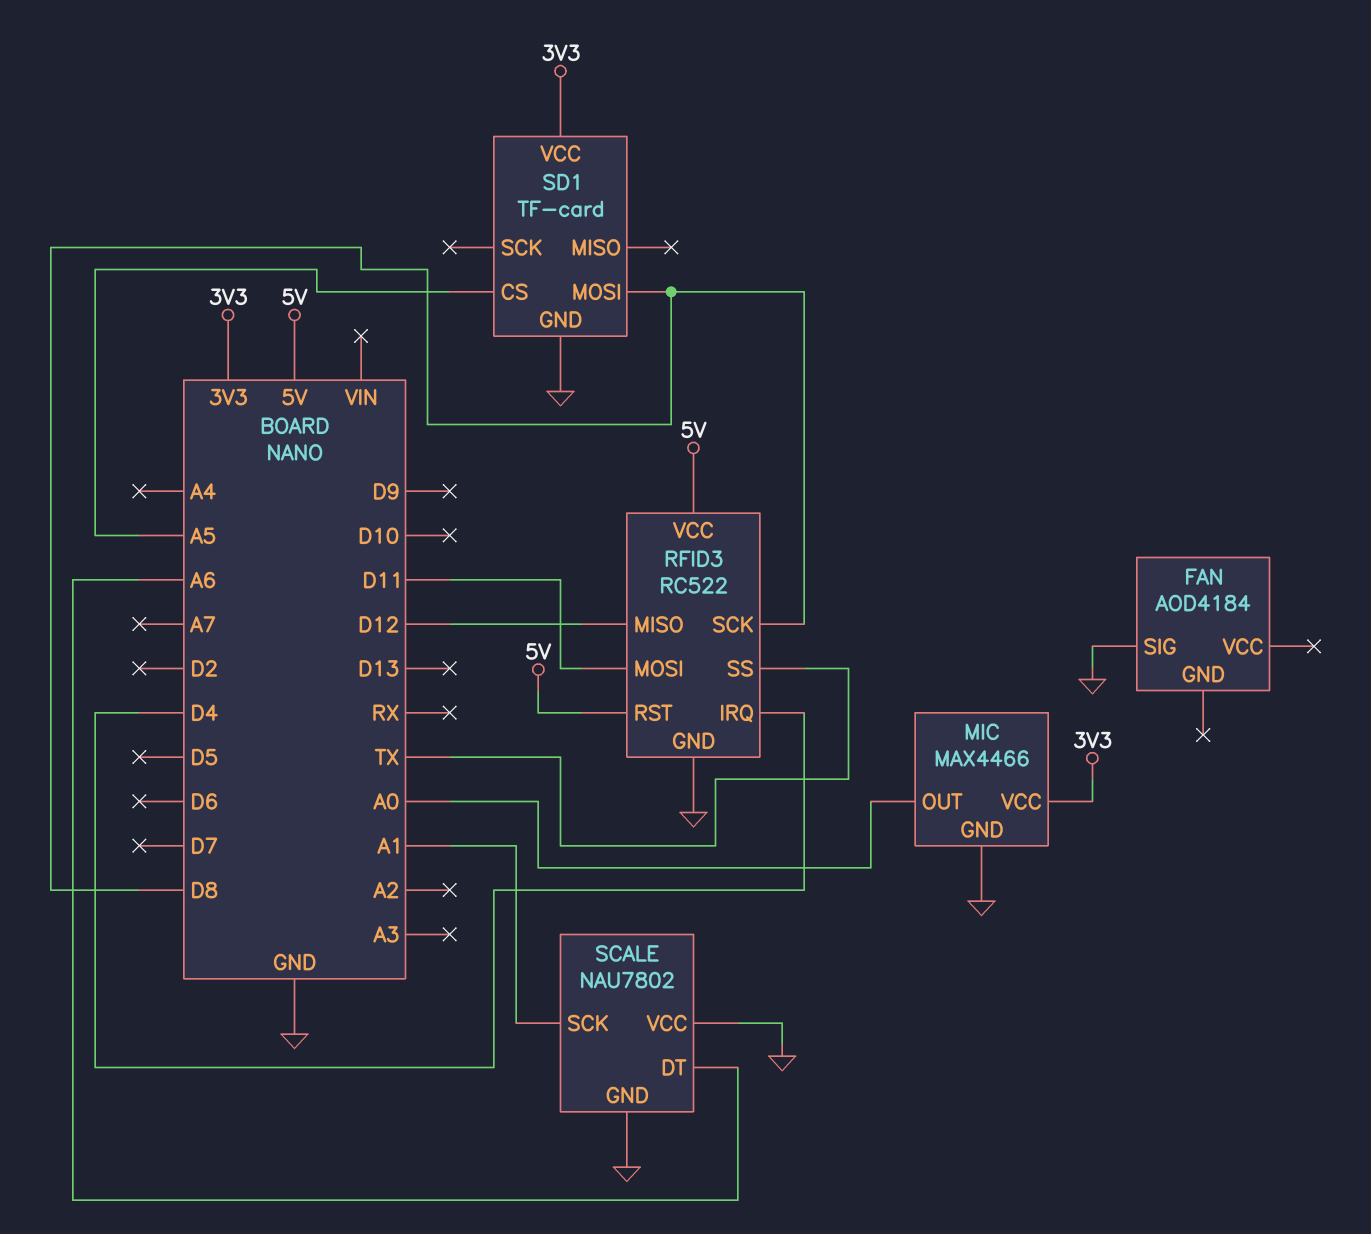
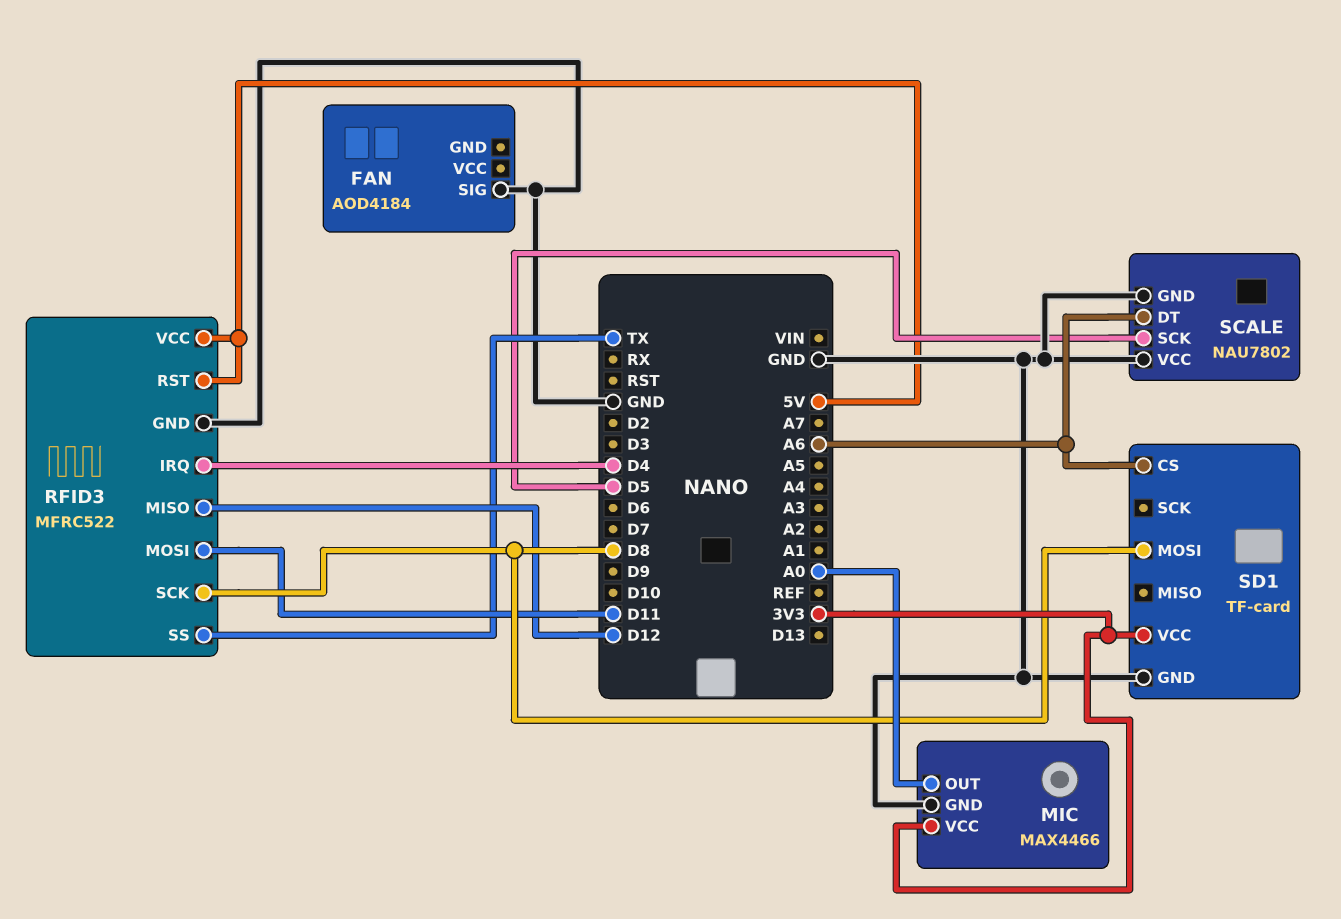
RFID3: RC522 -> MFRC522
SCALE pin SCK: A1 -> D5
SD1 pin CS: A5 -> A6

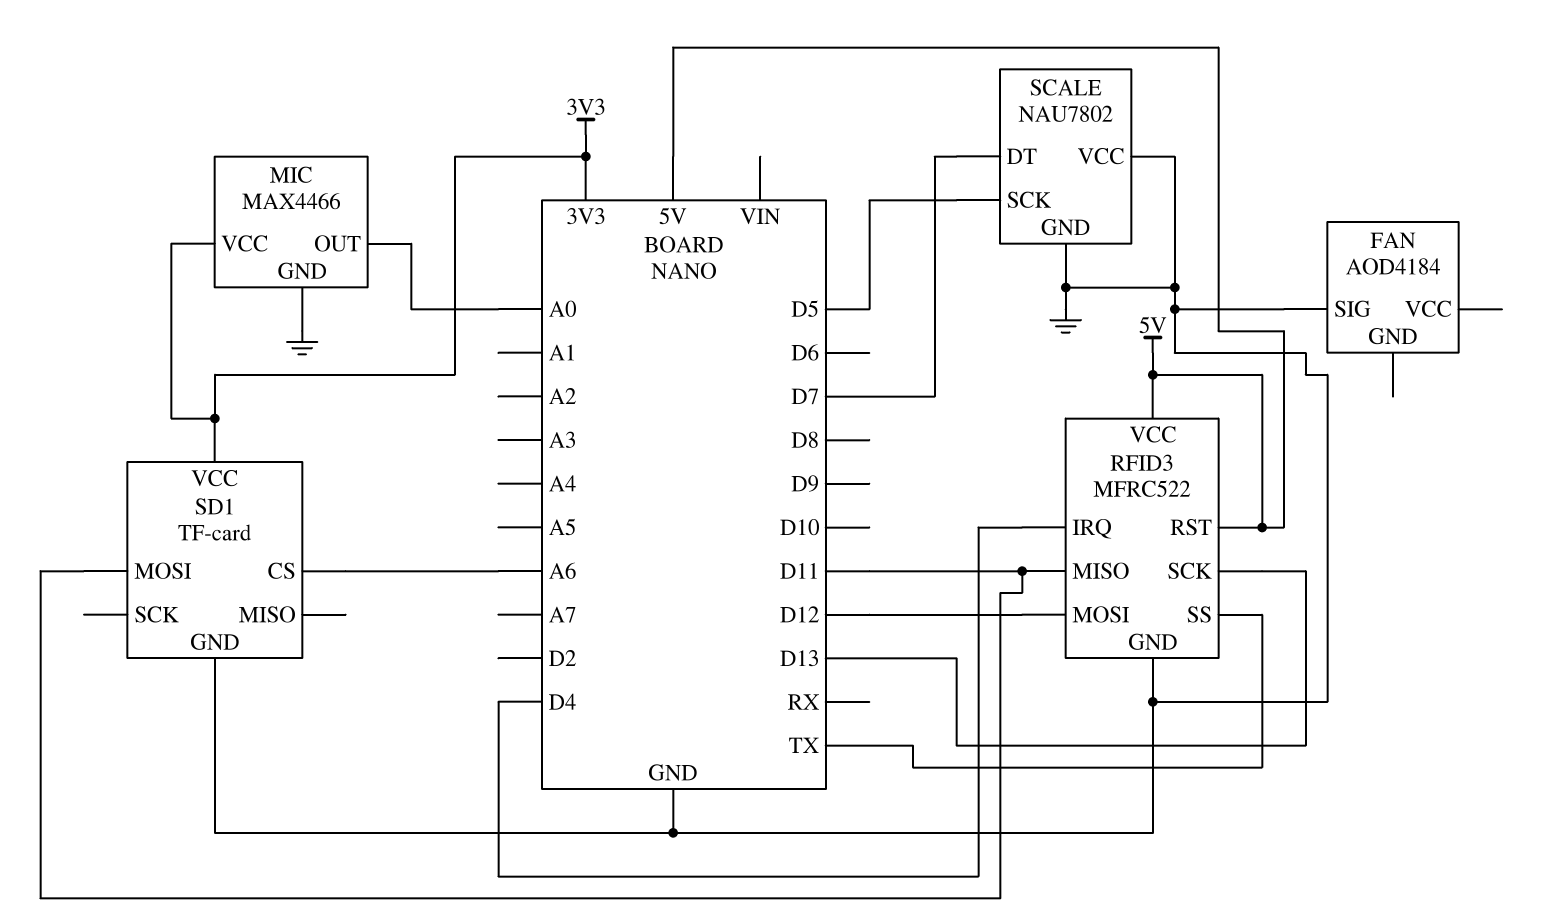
RFID3 pin MISO: D12 -> D11
RFID3 pin MOSI: D11 -> D12
RFID3 pin SCK: D8 -> D13
SCALE pin DT: A6 -> D7
SD1 pin MOSI: D8 -> D11

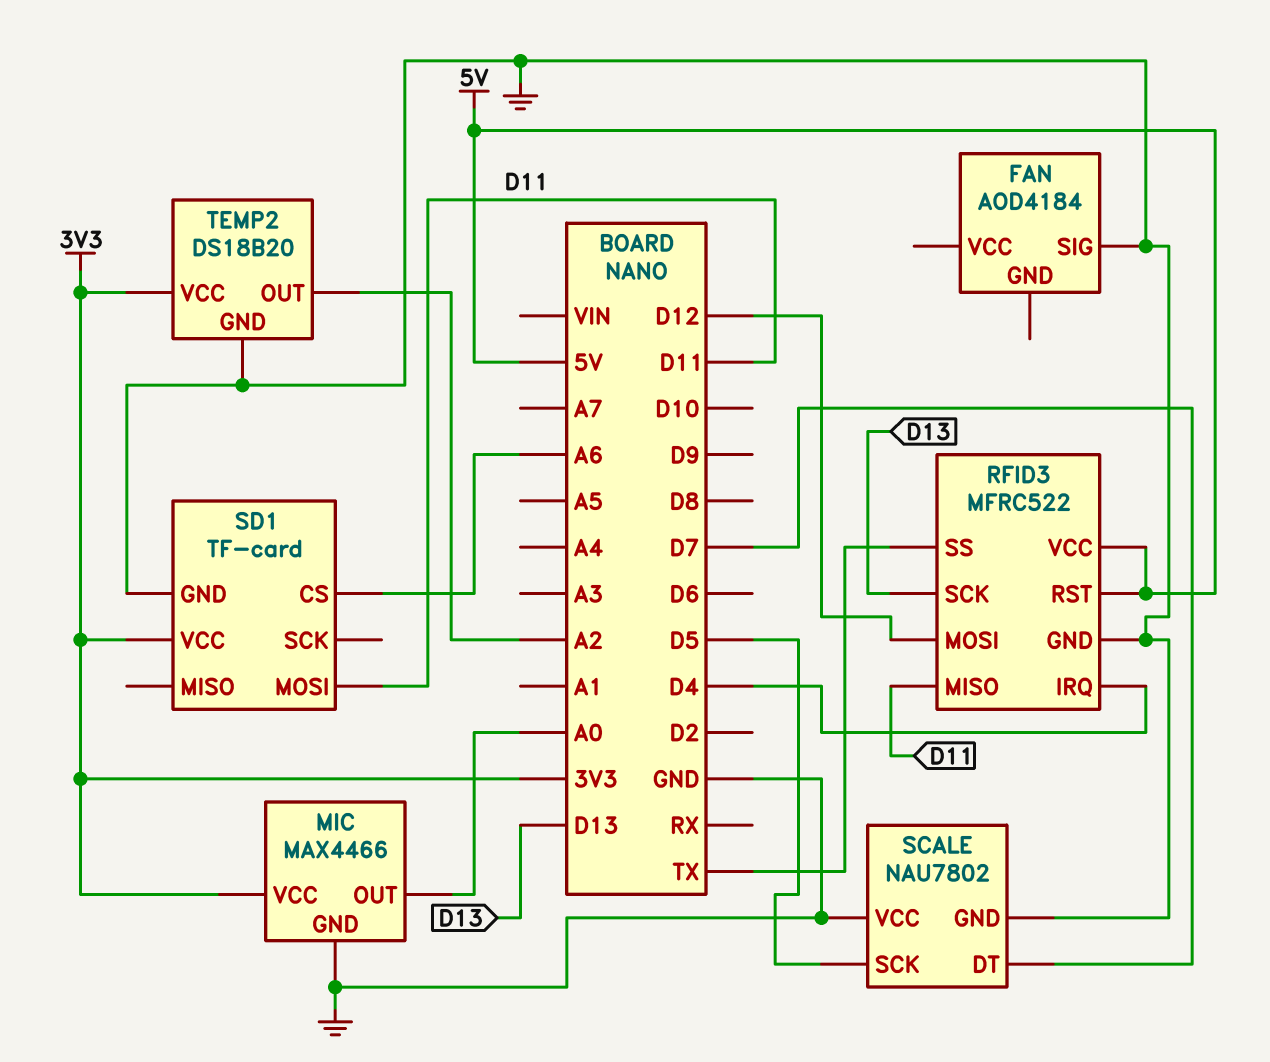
TEMP2: none -> DS18B20
TEMP2 pin GND: none -> GND
TEMP2 pin OUT: none -> A2
TEMP2 pin VCC: none -> 3V3

